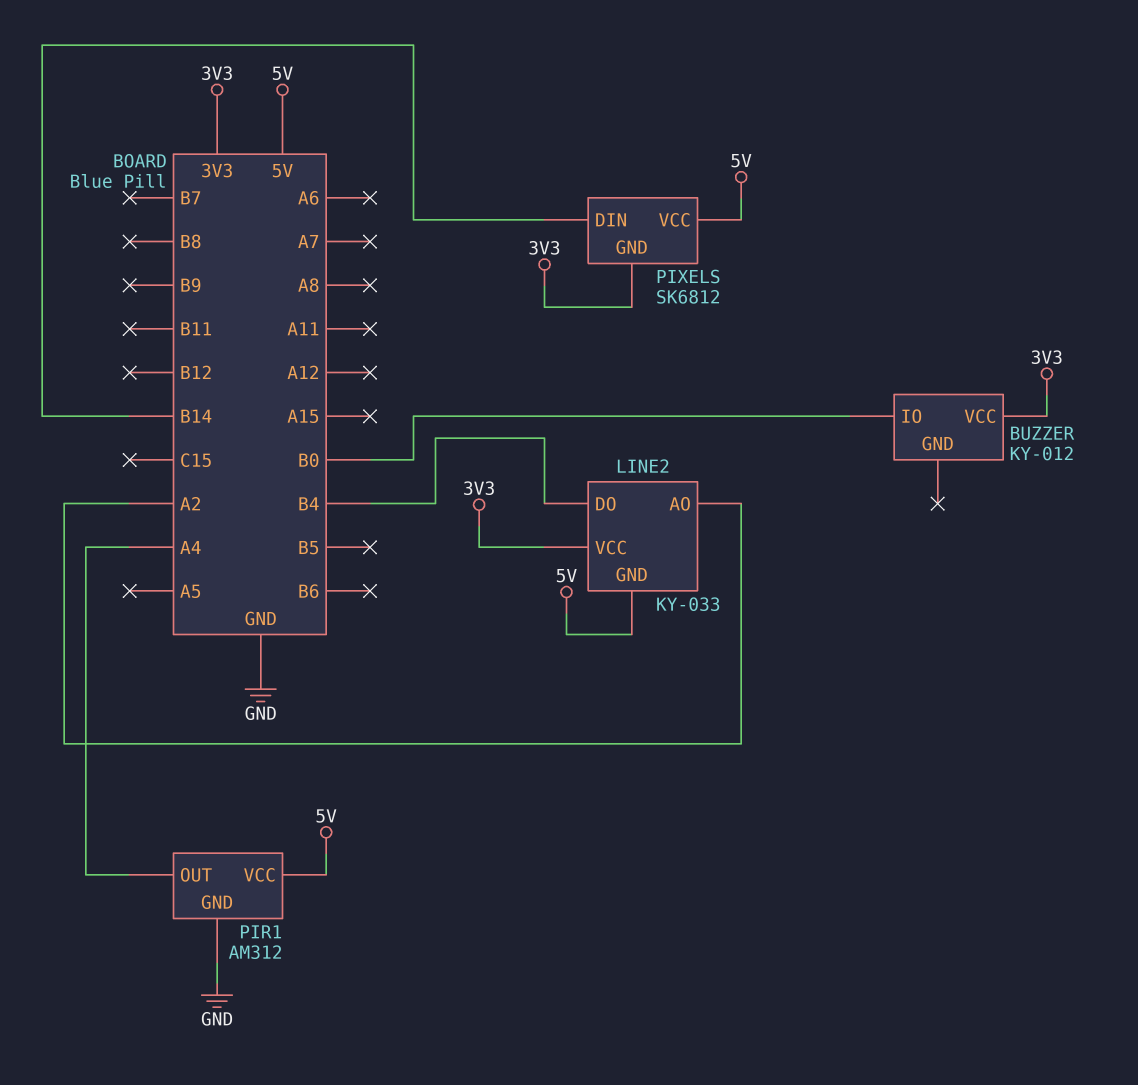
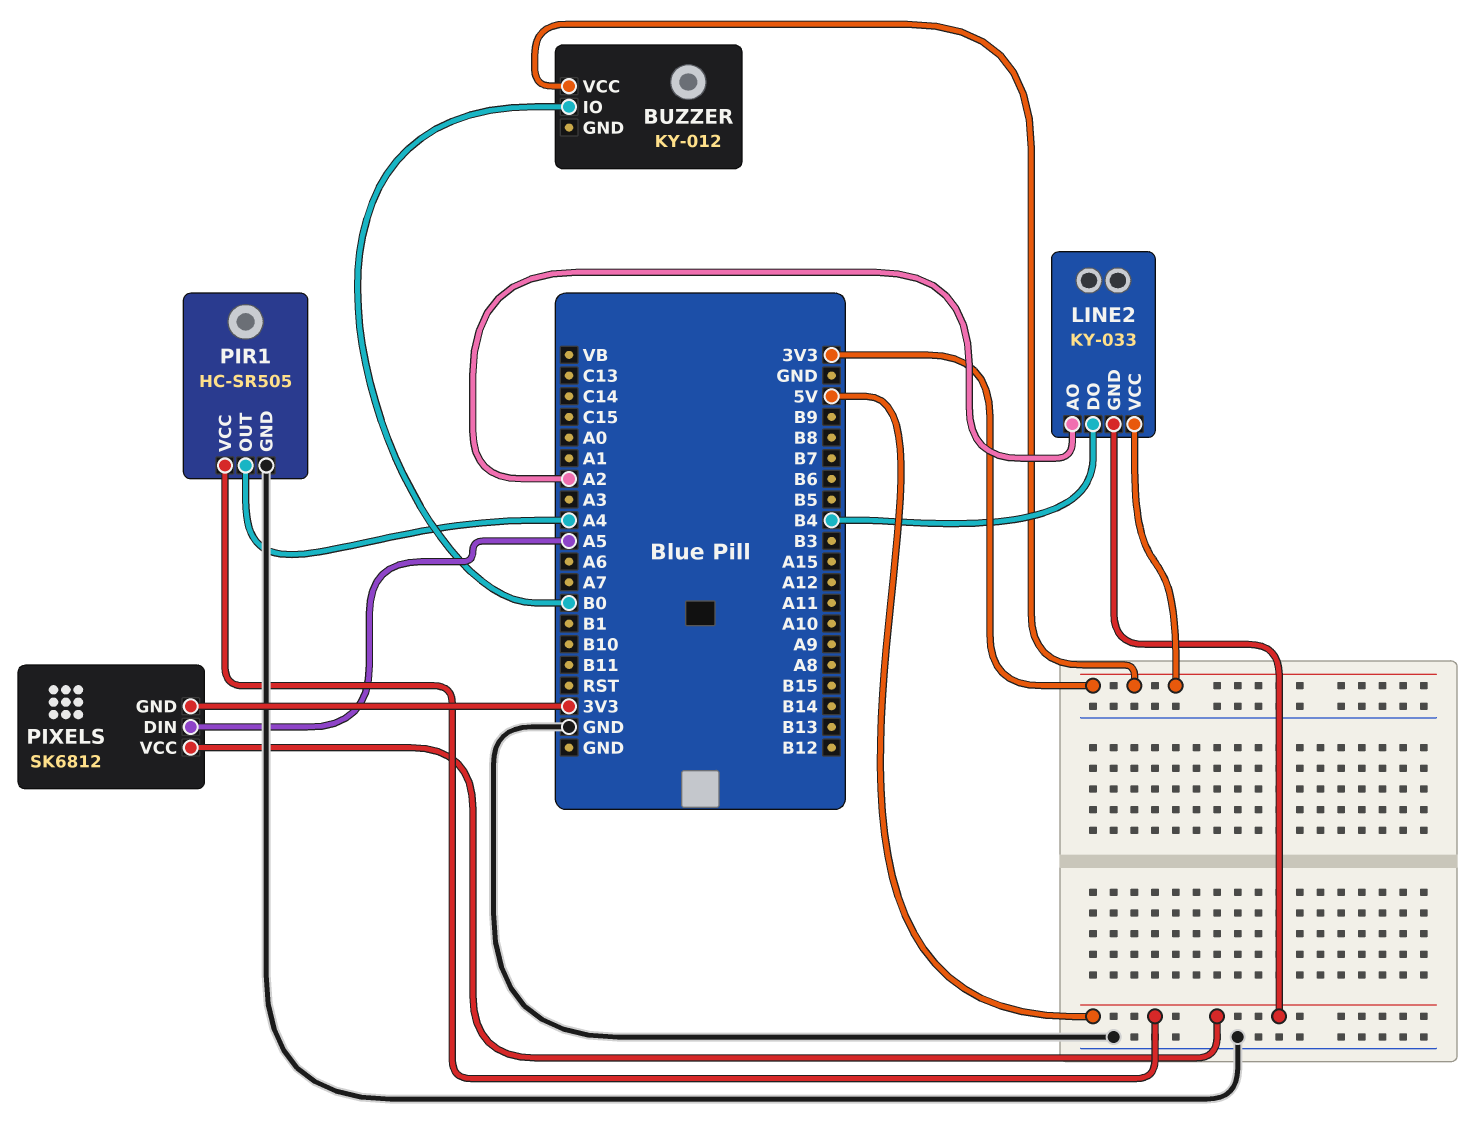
PIR1: AM312 -> HC-SR505
PIXELS pin DIN: B14 -> A5

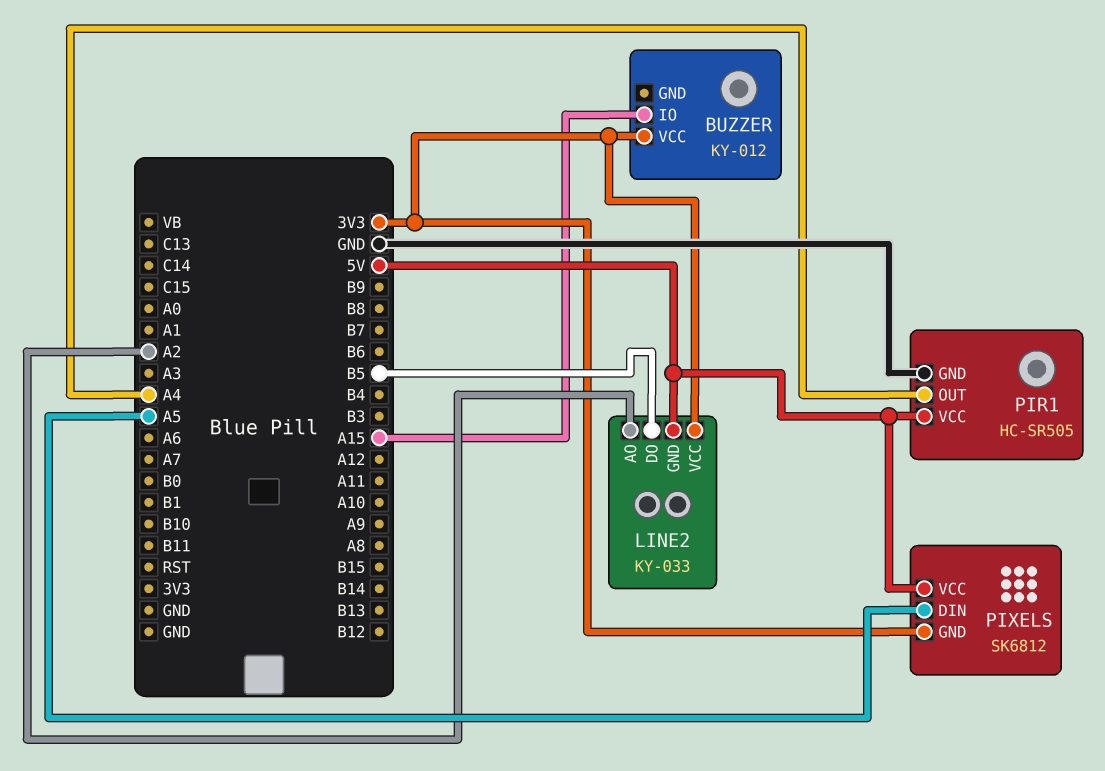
BUZZER pin IO: B0 -> A15
LINE2 pin DO: B4 -> B5

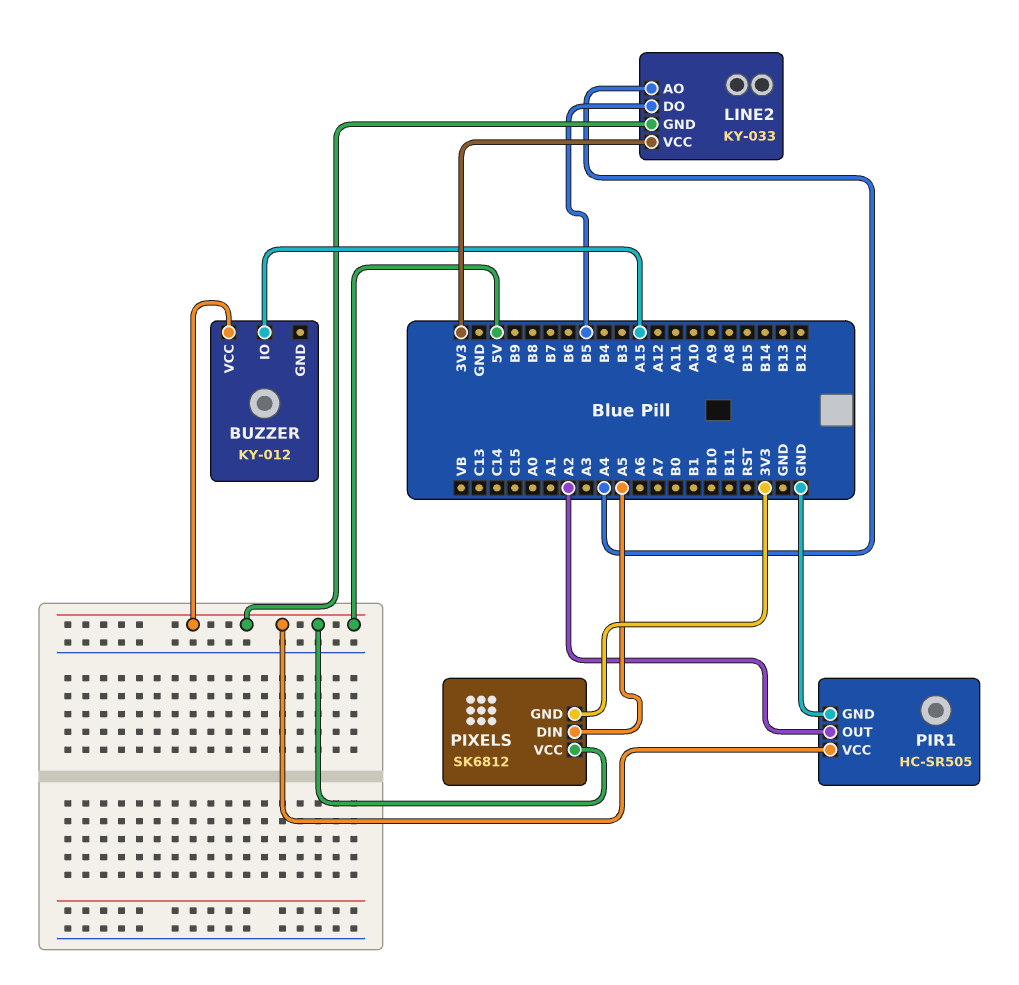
BUZZER pin VCC: 3V3 -> 5V
LINE2 pin AO: A2 -> A4
PIR1 pin OUT: A4 -> A2

